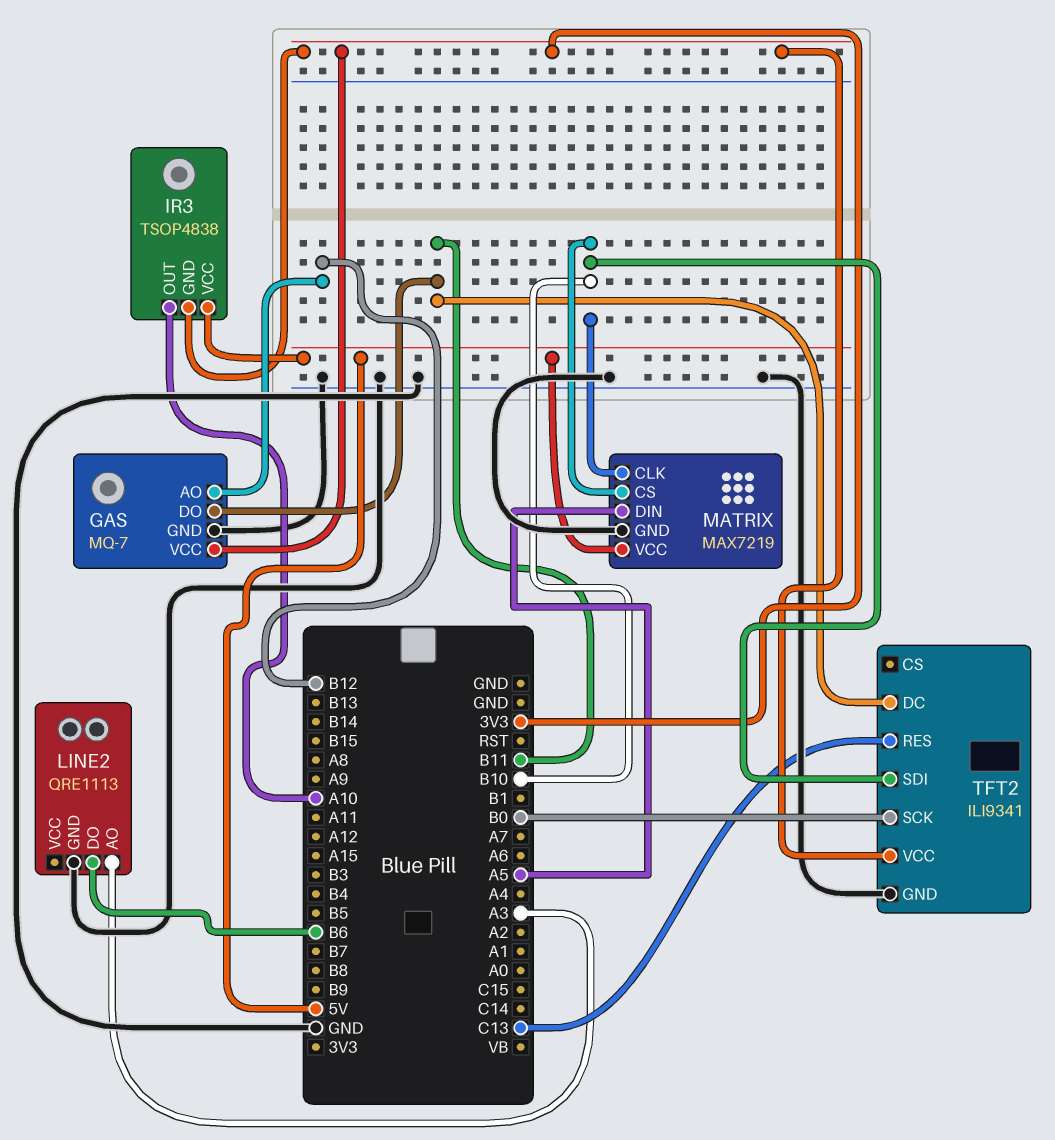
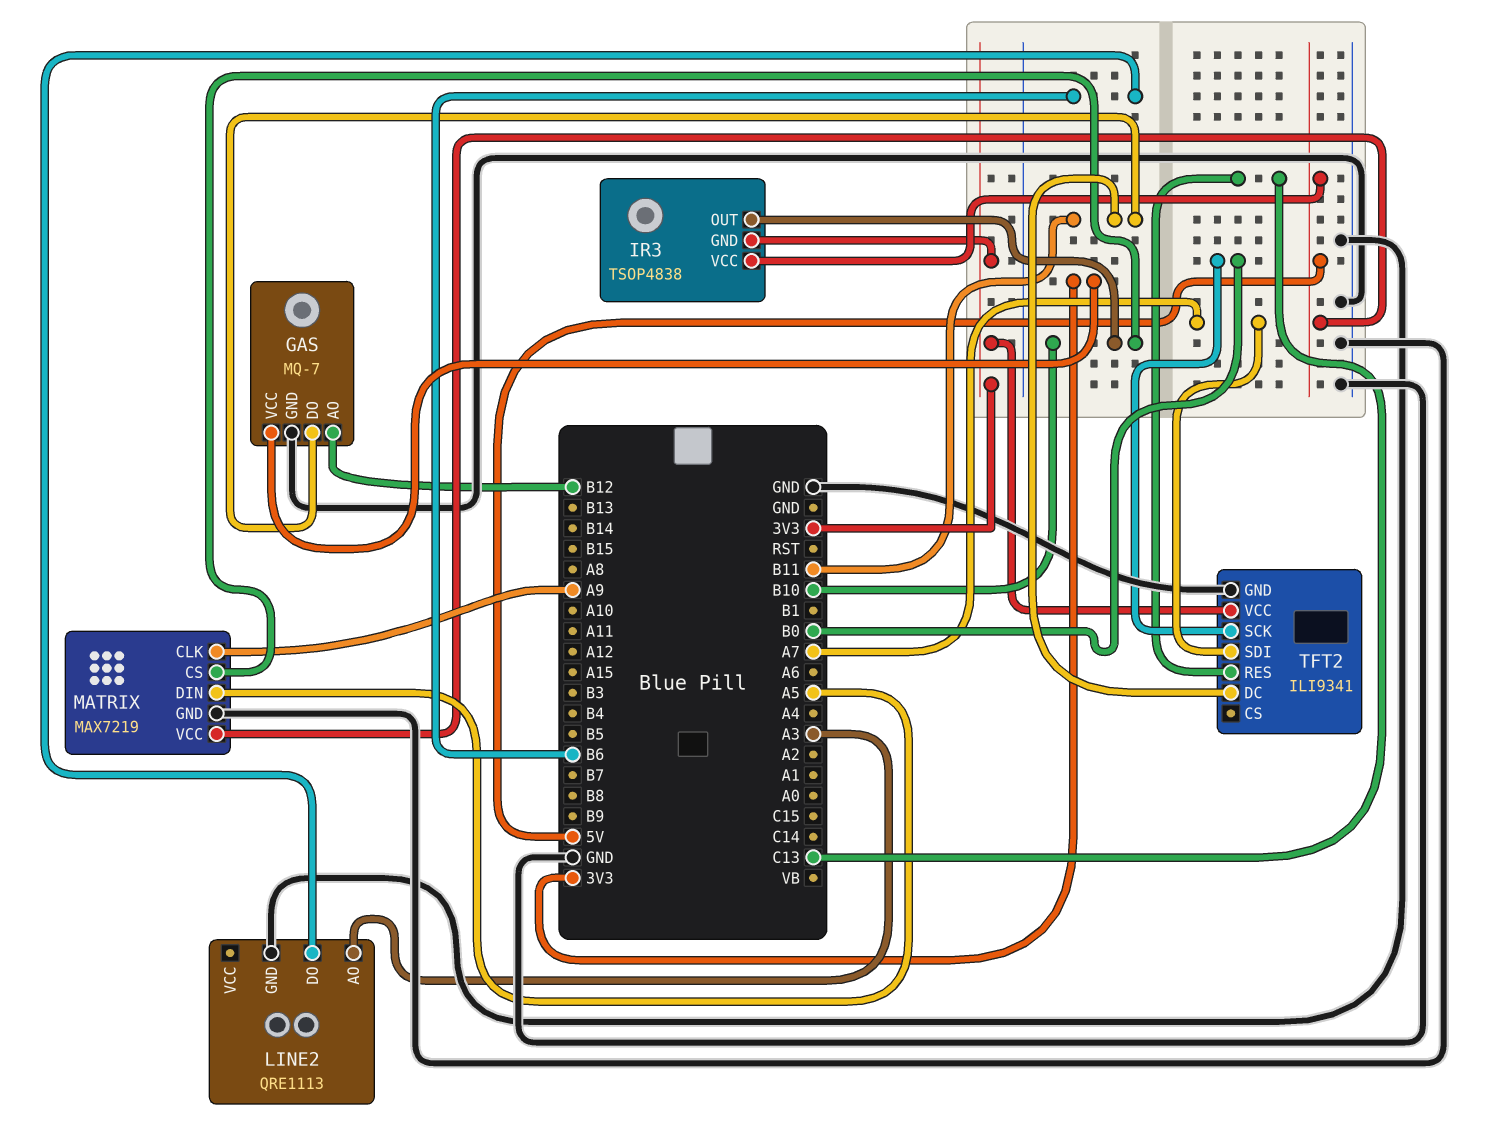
IR3 pin OUT: A10 -> B10
MATRIX pin CLK: B10 -> A9
TFT2 pin SDI: B10 -> A7

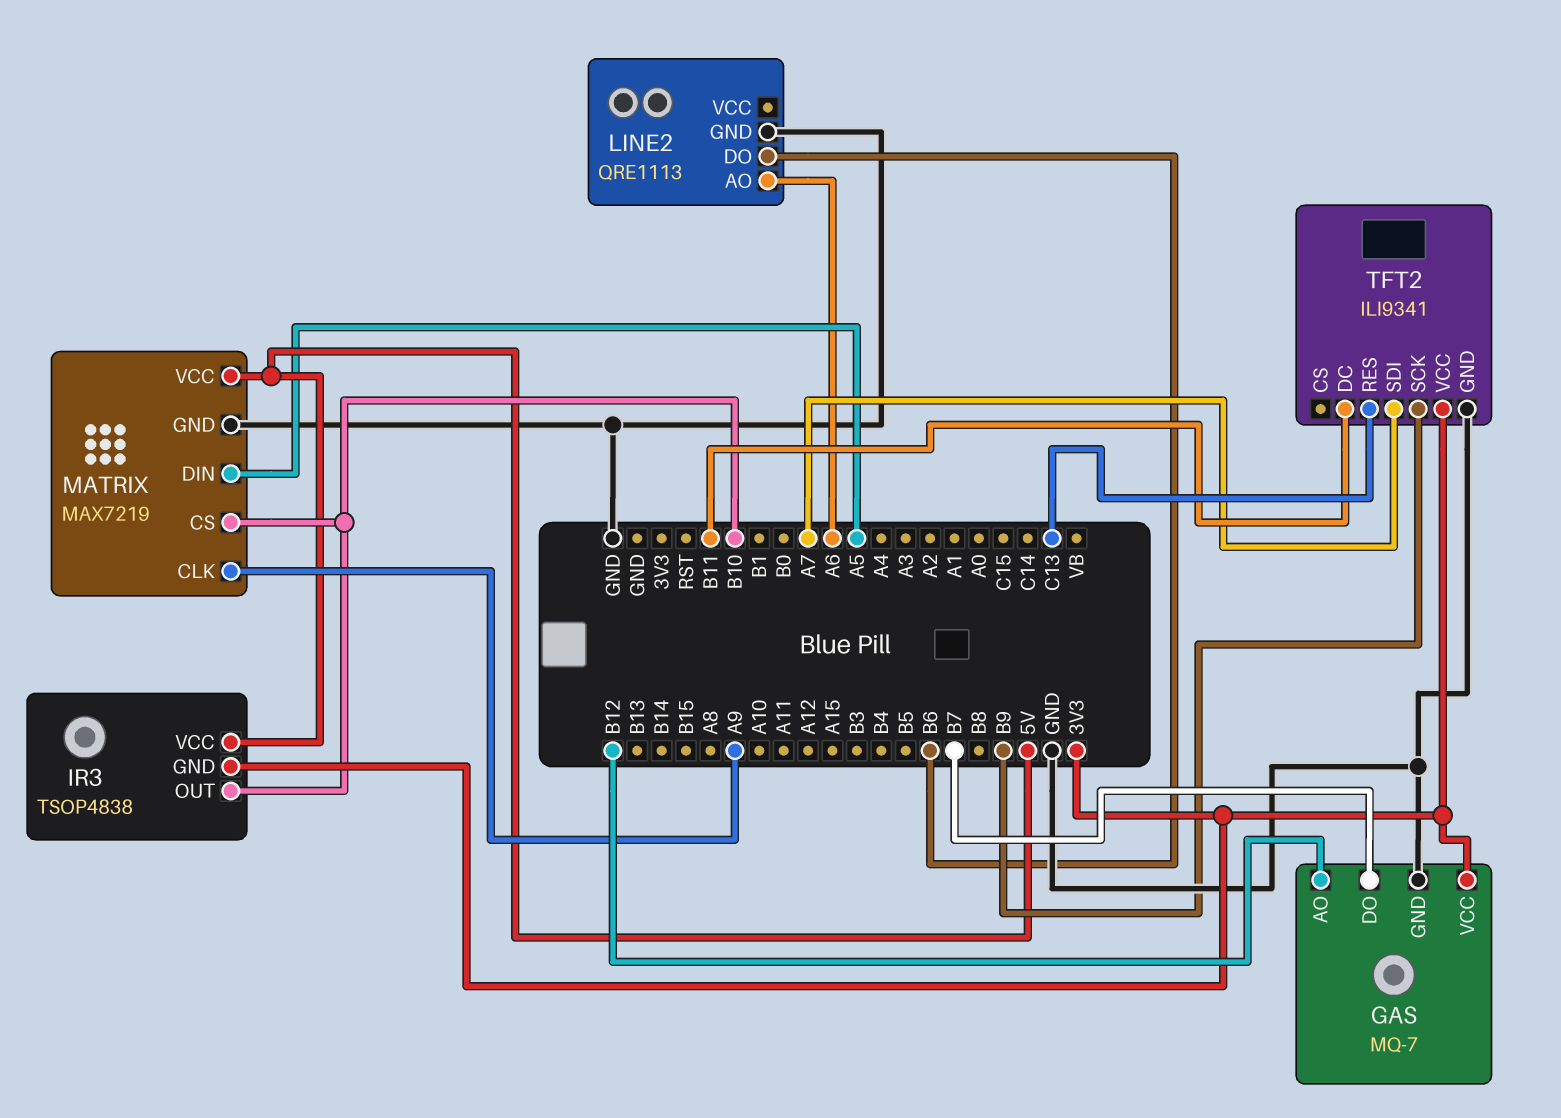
GAS pin DO: B11 -> B7
LINE2 pin AO: A3 -> A6
TFT2 pin SCK: B0 -> B9

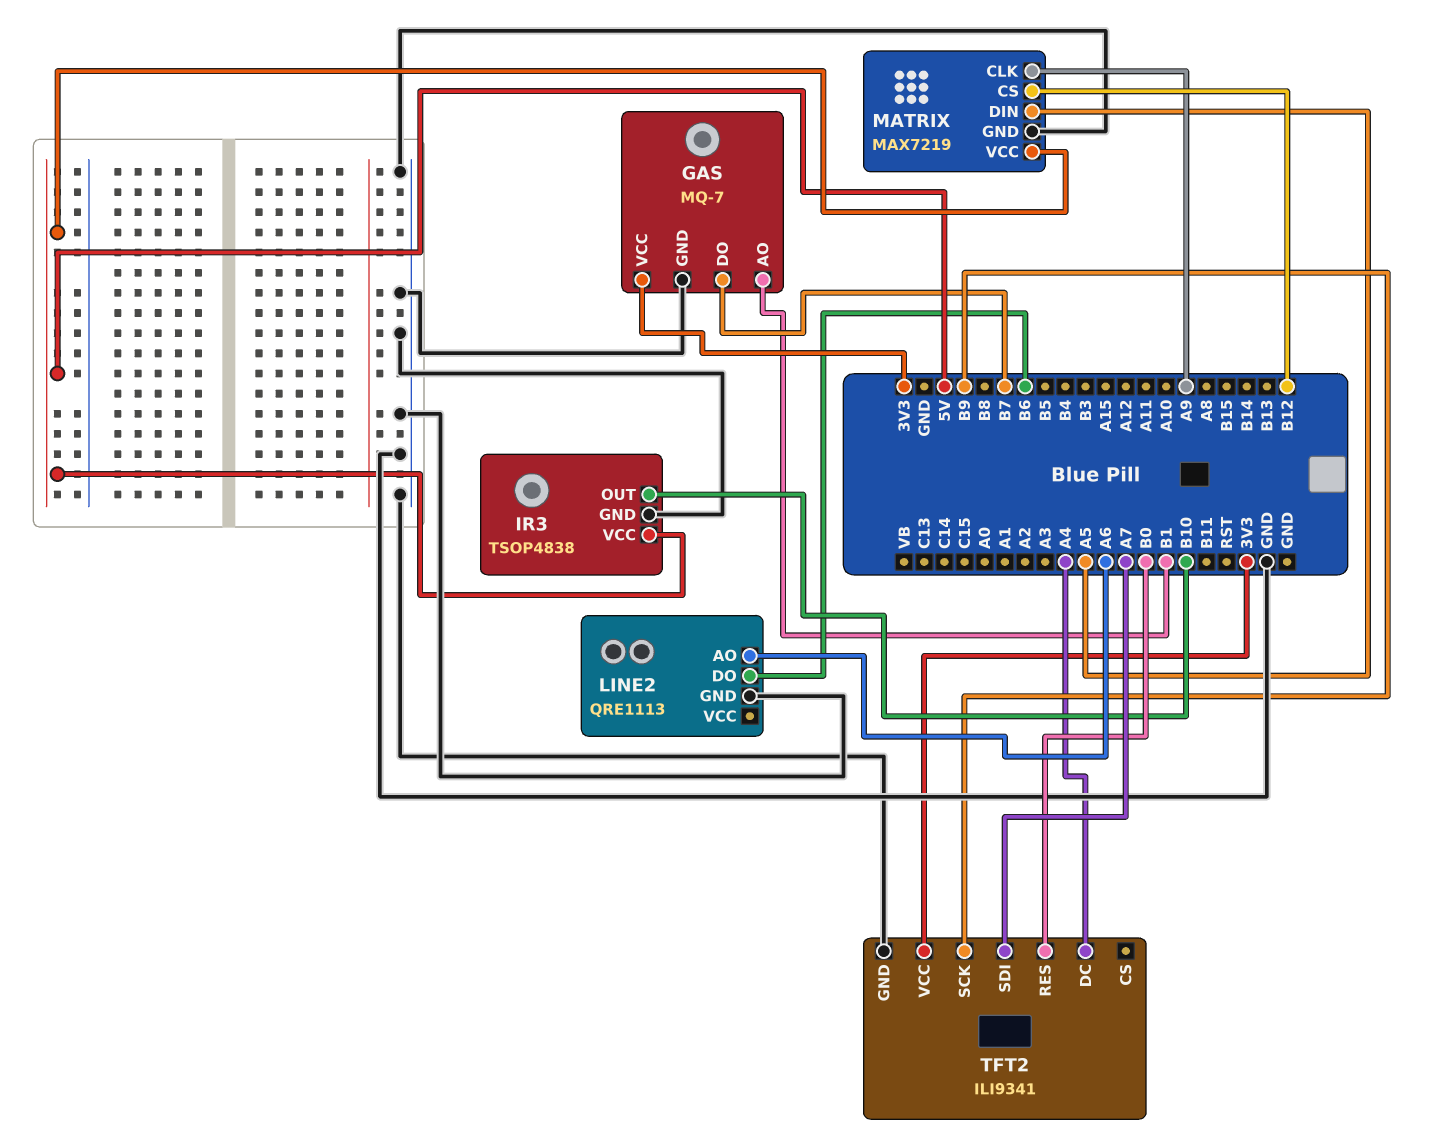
GAS pin AO: B12 -> B1
IR3 pin GND: 3V3 -> GND
MATRIX pin CS: B10 -> B12
TFT2 pin DC: B11 -> A4
TFT2 pin RES: C13 -> B0

